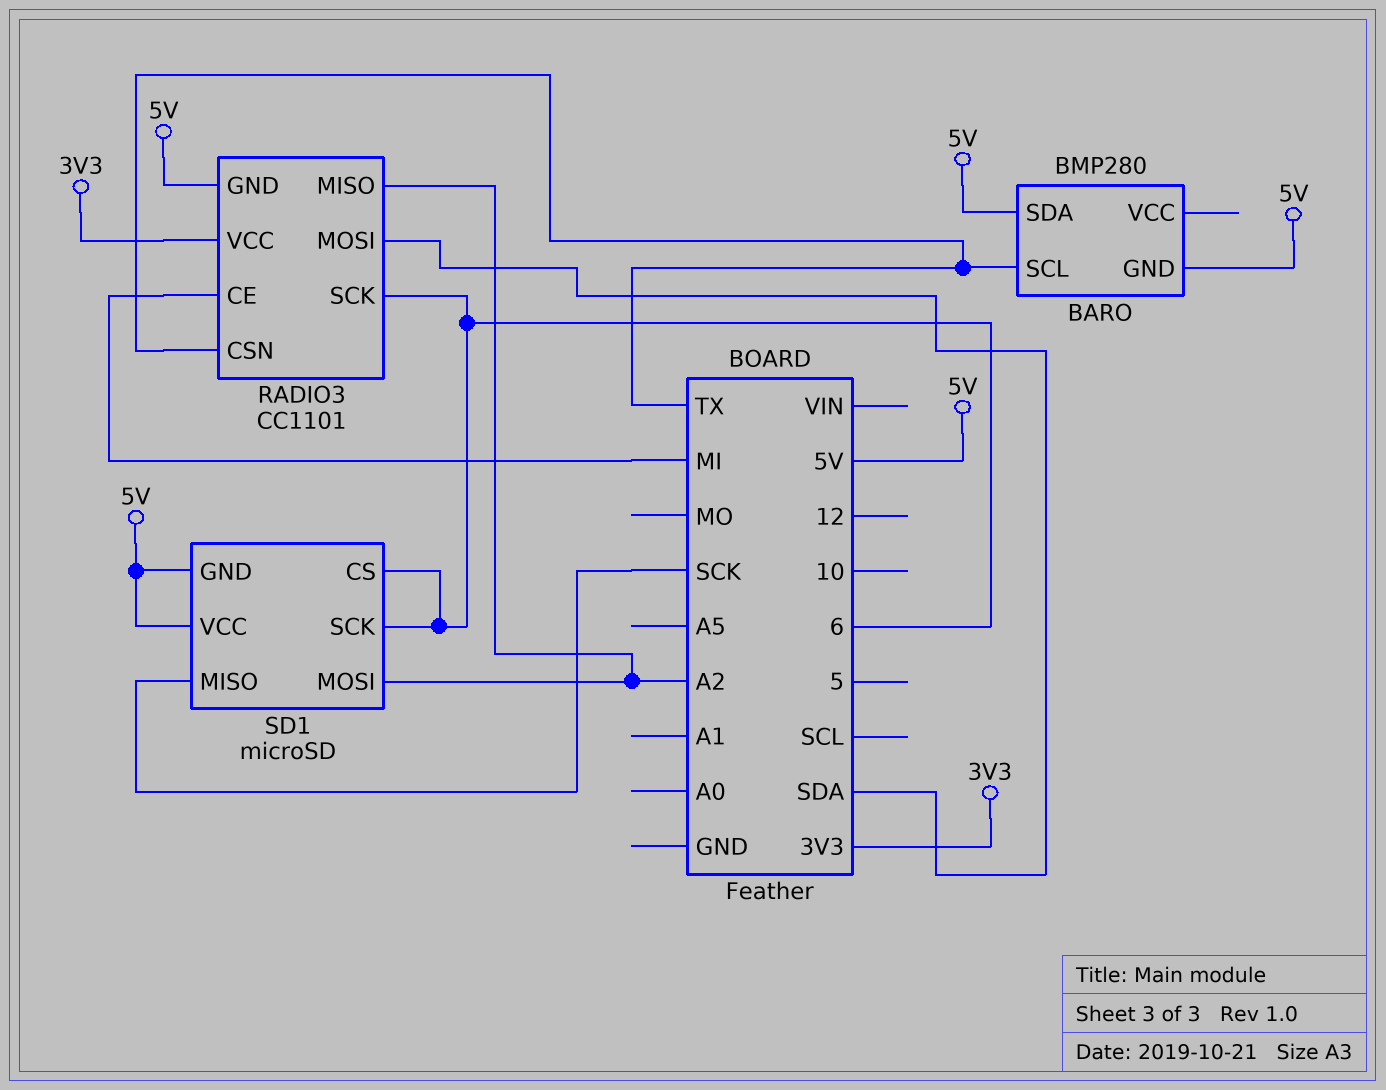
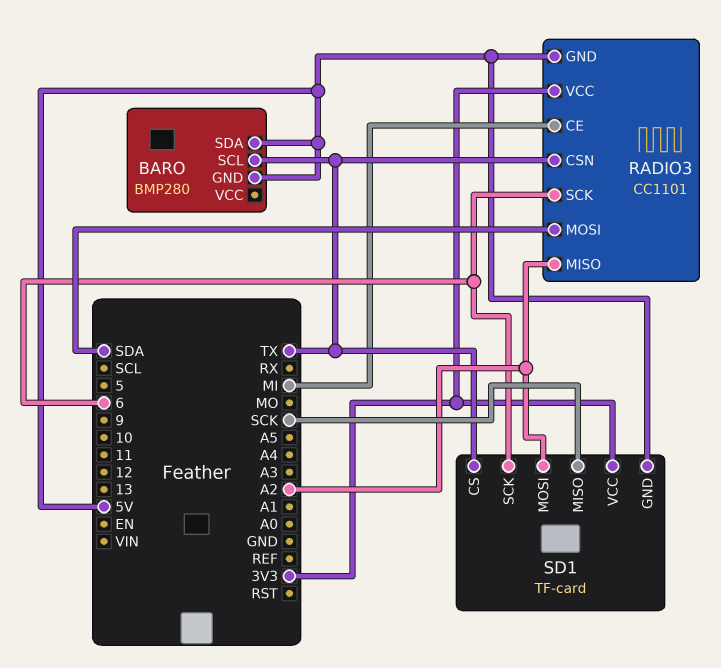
SD1: microSD -> TF-card
SD1 pin CS: 6 -> TX
SD1 pin VCC: 5V -> 3V3

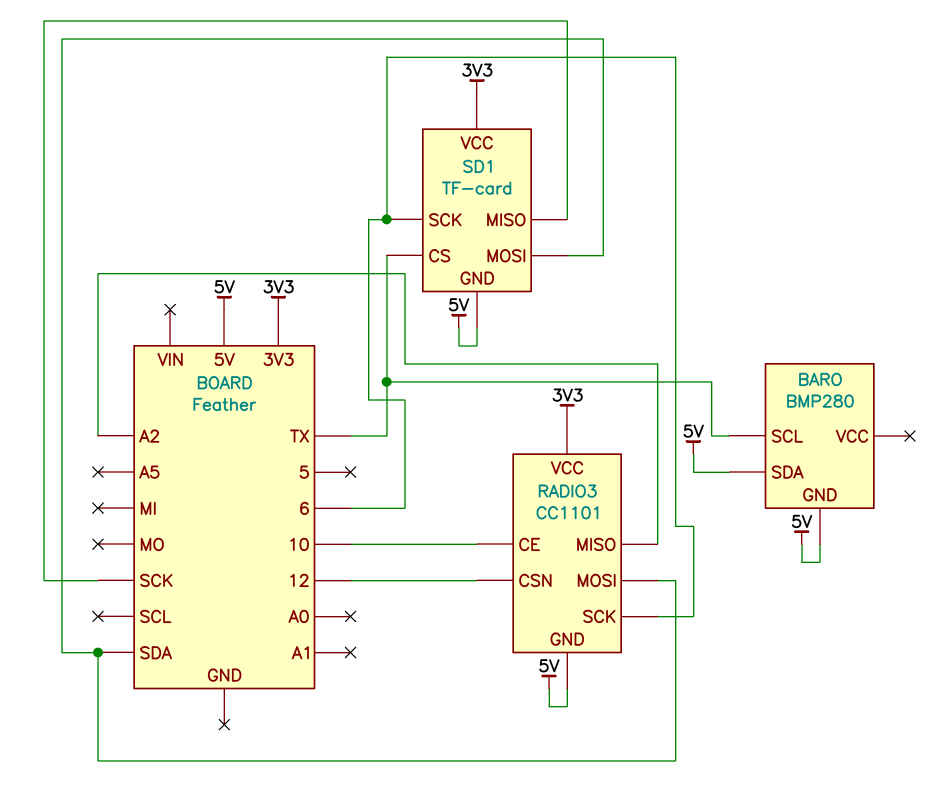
RADIO3 pin CE: MI -> 10
RADIO3 pin CSN: TX -> 12
SD1 pin MOSI: A2 -> SDA

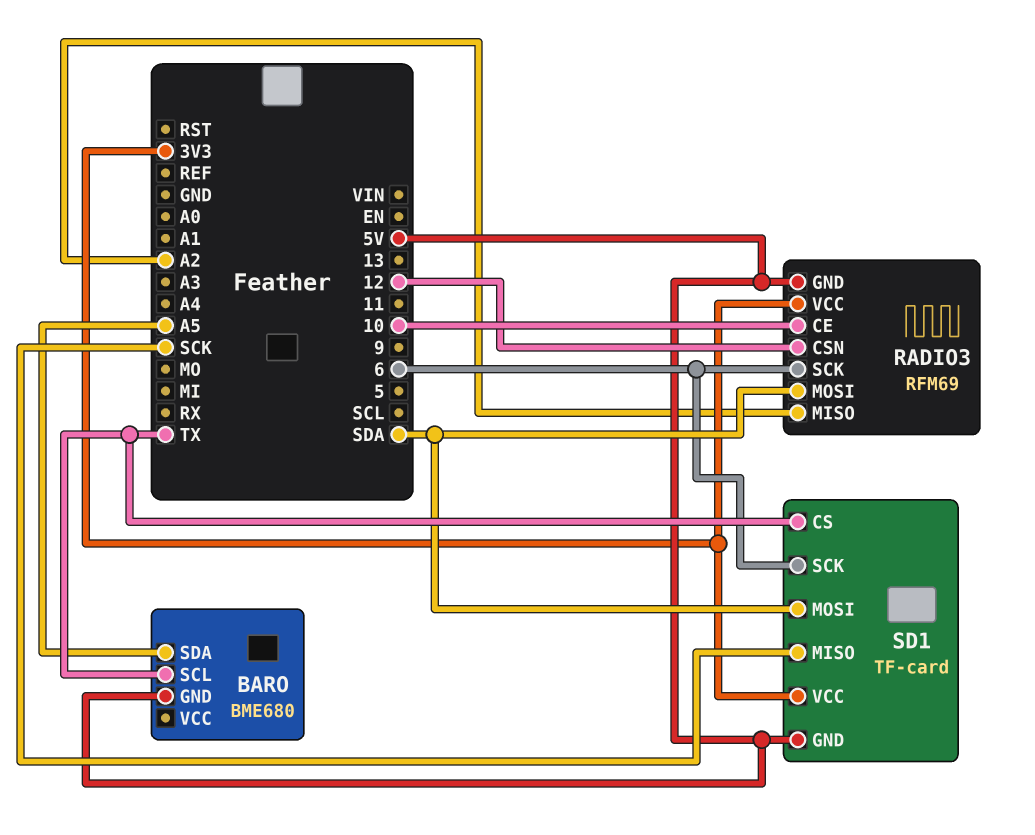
BARO: BMP280 -> BME680
BARO pin SDA: 5V -> A5
RADIO3: CC1101 -> RFM69

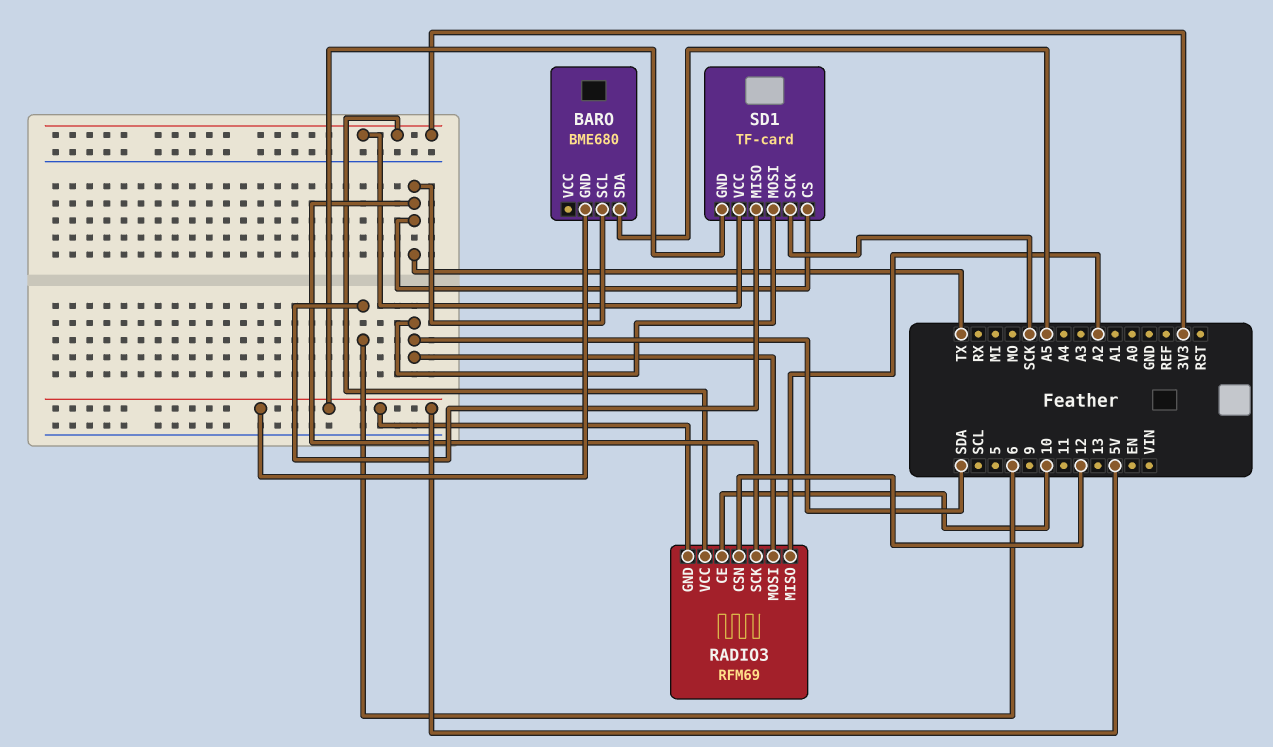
RADIO3 pin SCK: 6 -> TX
SD1 pin MISO: SCK -> 6
SD1 pin SCK: 6 -> SCK

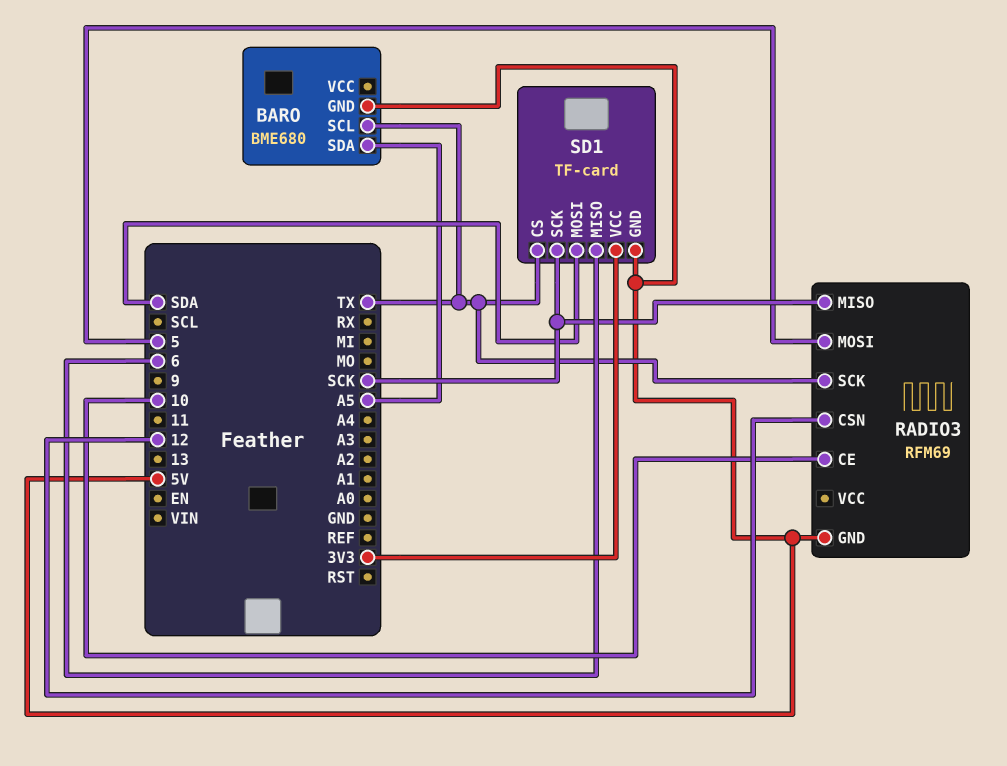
RADIO3 pin MISO: A2 -> SCK
RADIO3 pin MOSI: SDA -> 5
RADIO3 pin VCC: 3V3 -> none

